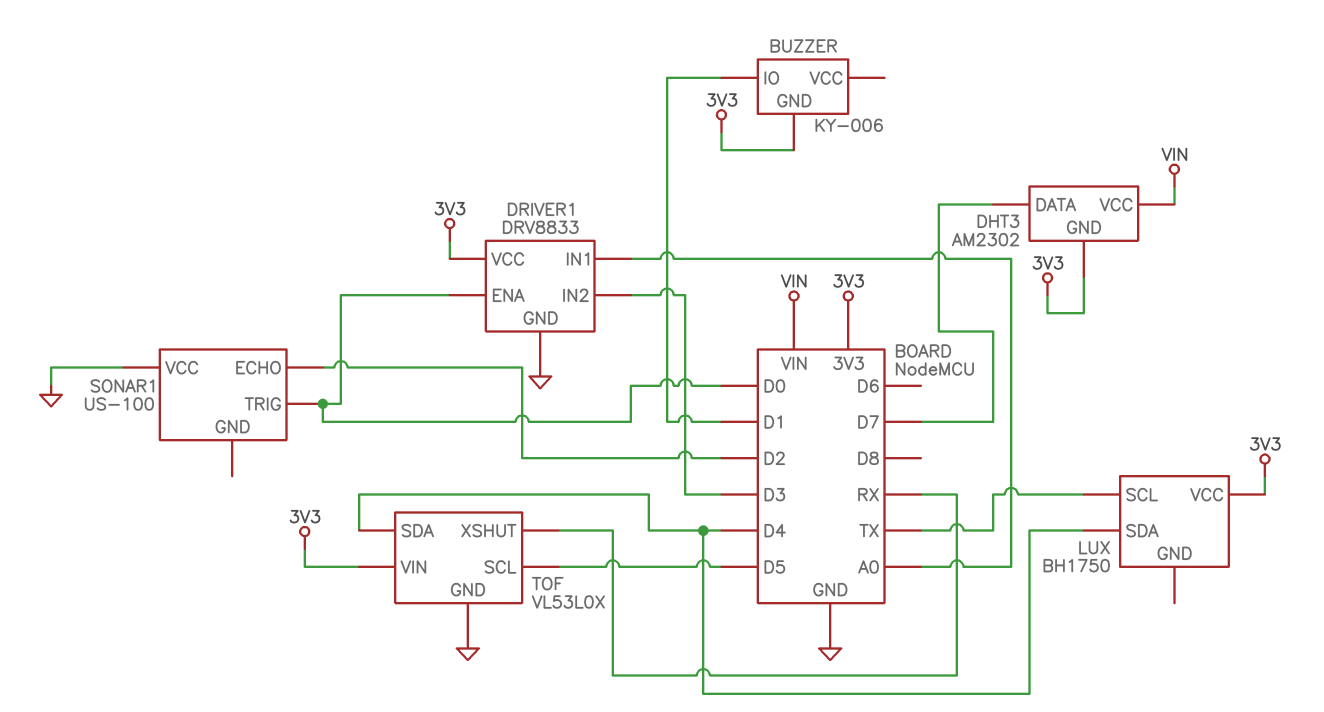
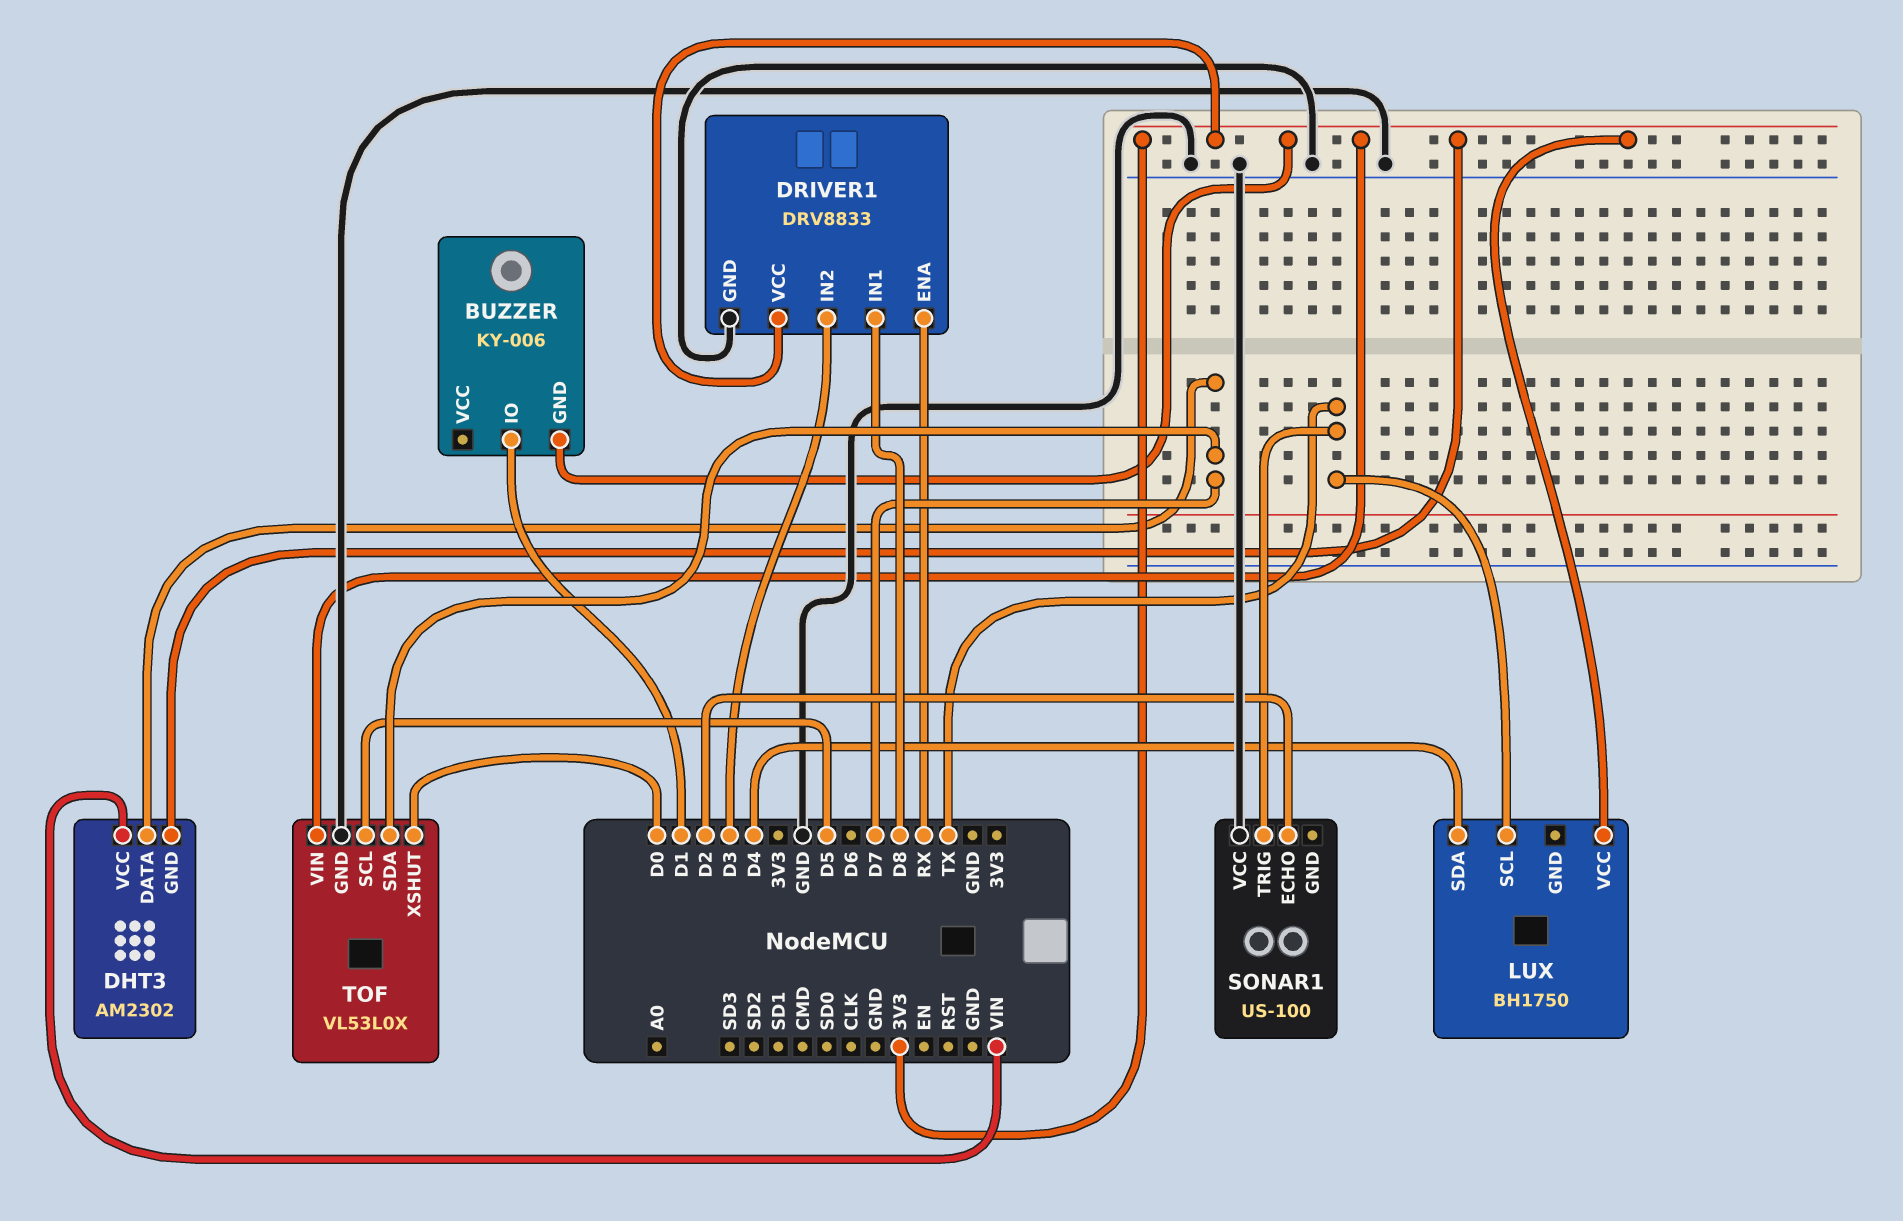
DRIVER1 pin ENA: D0 -> RX
DRIVER1 pin IN1: A0 -> D8
SONAR1 pin TRIG: D0 -> TX
TOF pin SDA: D4 -> D7
TOF pin XSHUT: RX -> D0

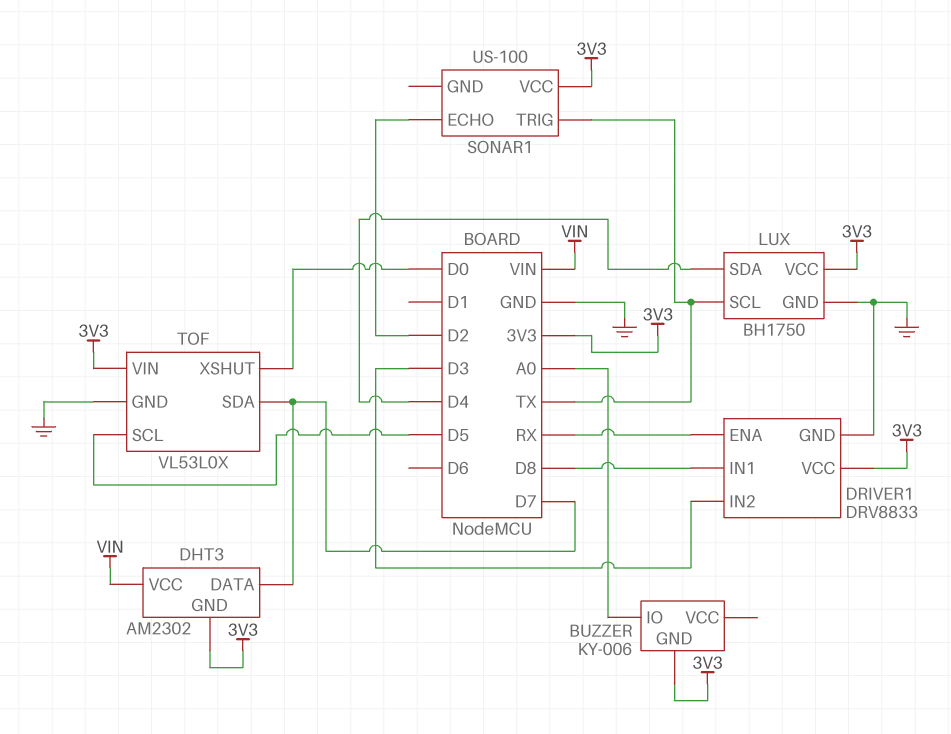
BUZZER pin IO: D1 -> A0
LUX pin GND: none -> GND
SONAR1 pin VCC: GND -> 3V3

